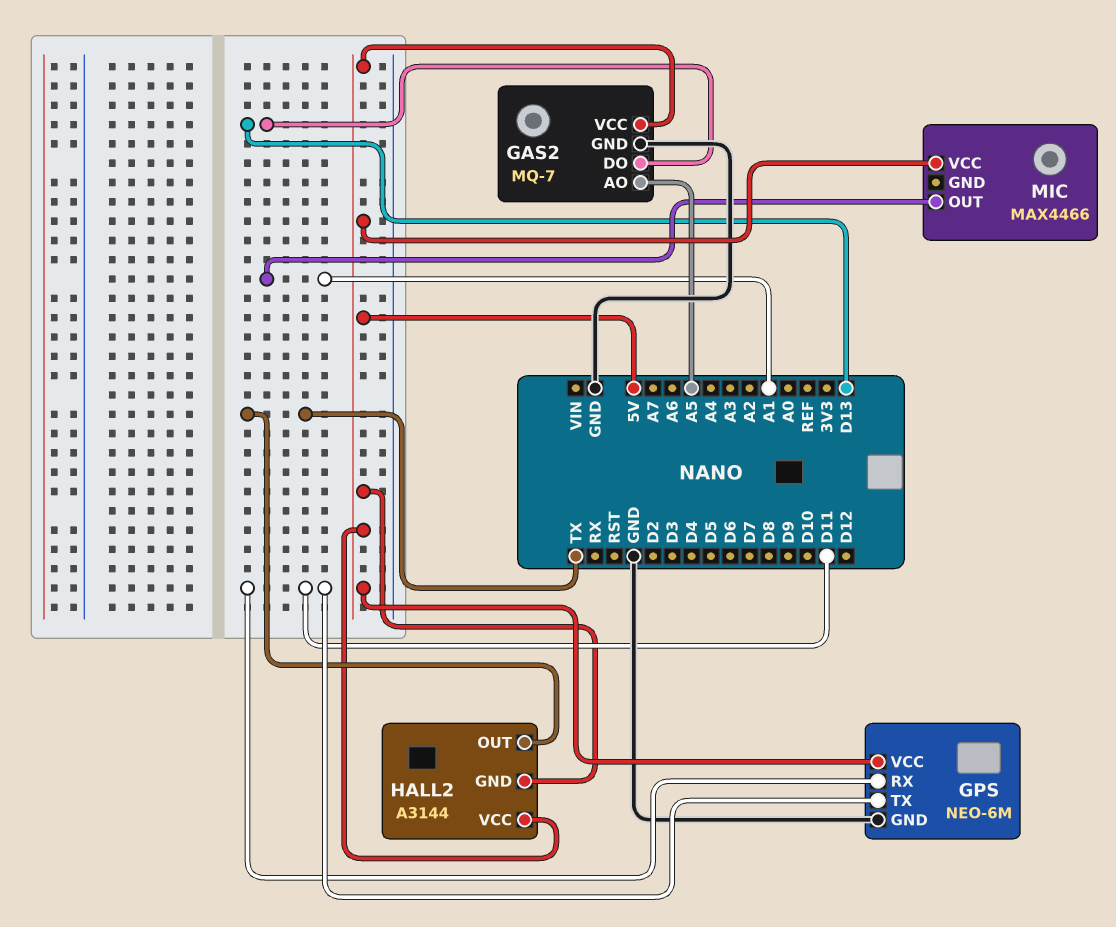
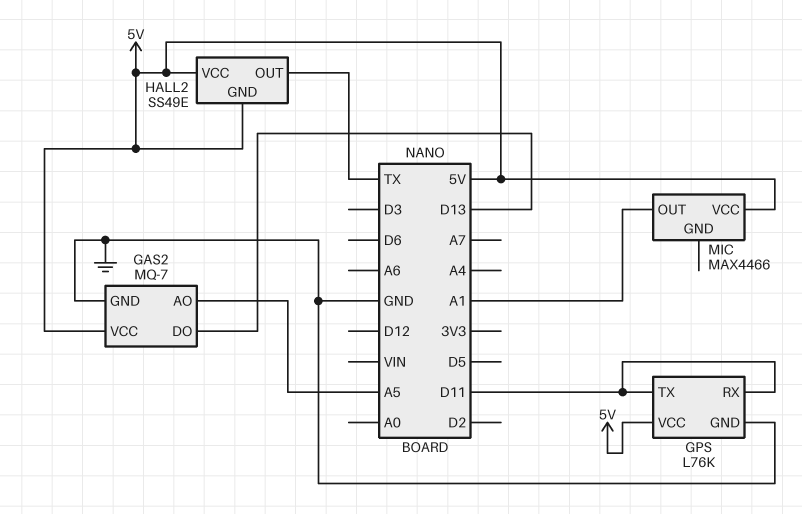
GPS: NEO-6M -> L76K
HALL2: A3144 -> SS49E

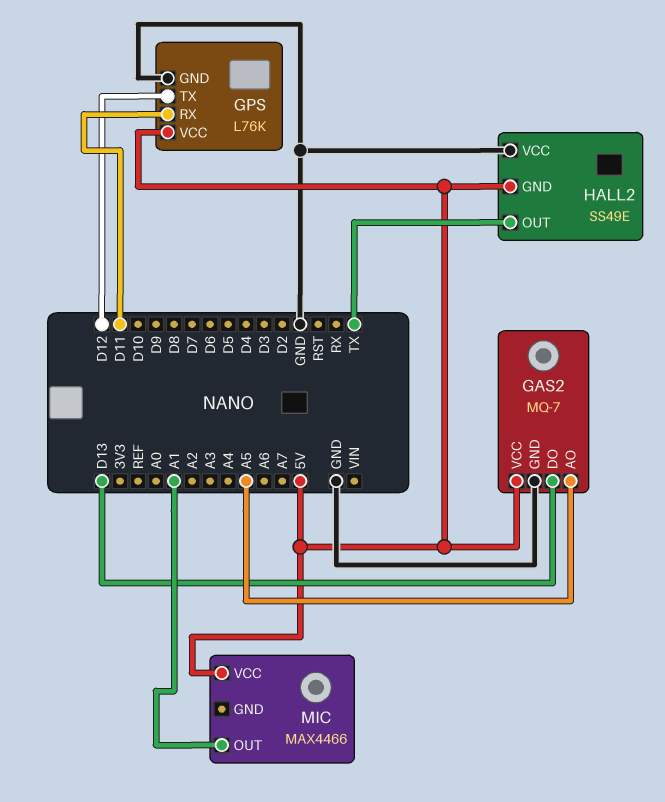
GPS pin TX: D11 -> D12
HALL2 pin VCC: 5V -> GND

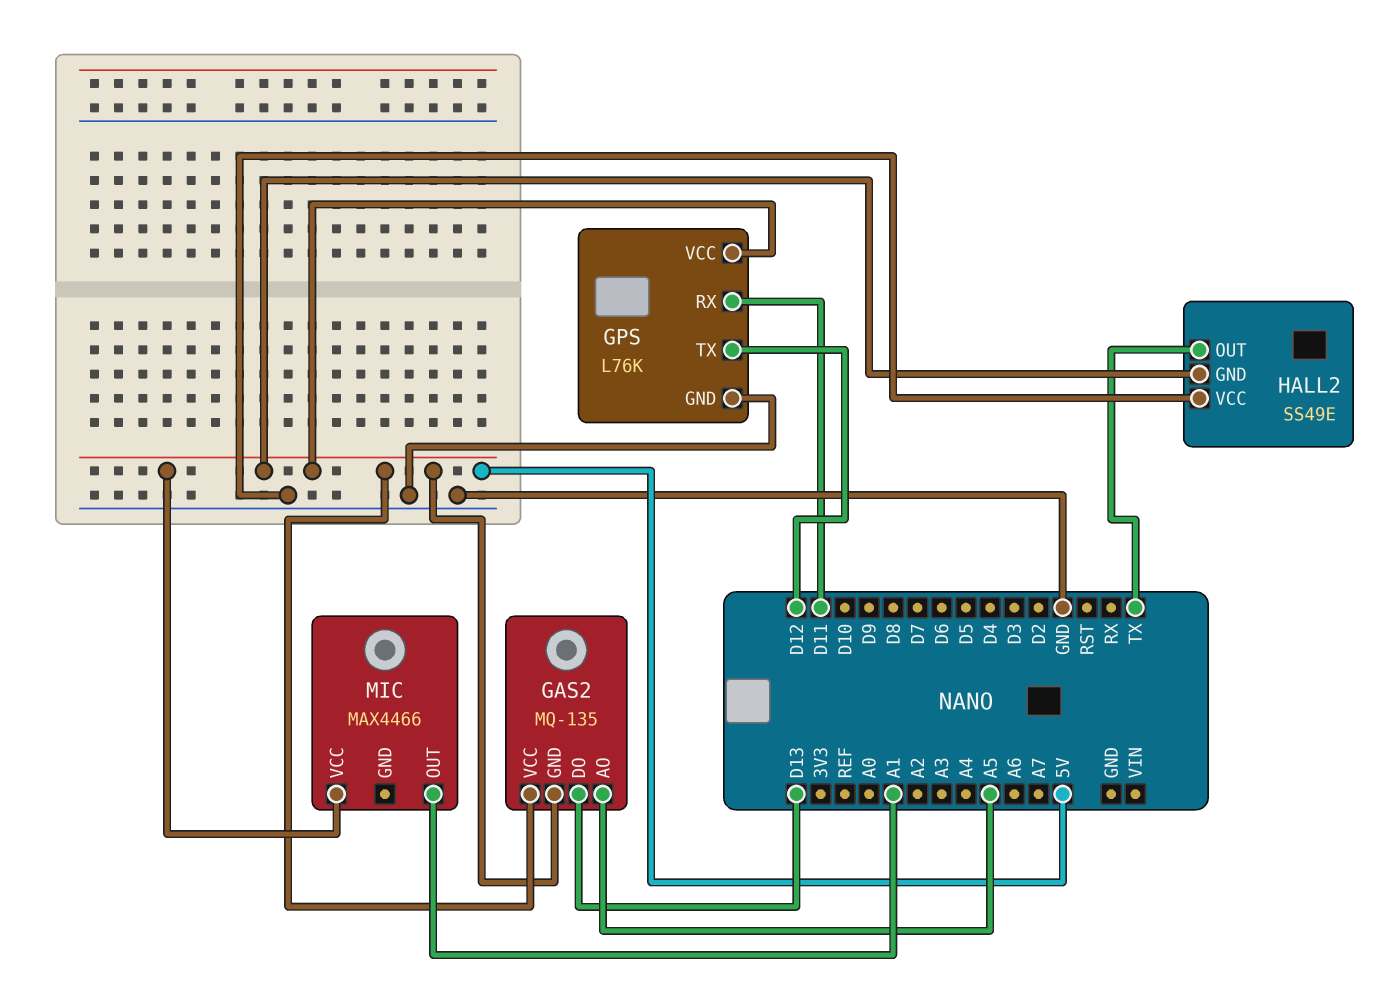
GAS2: MQ-7 -> MQ-135
GAS2 pin GND: GND -> 5V

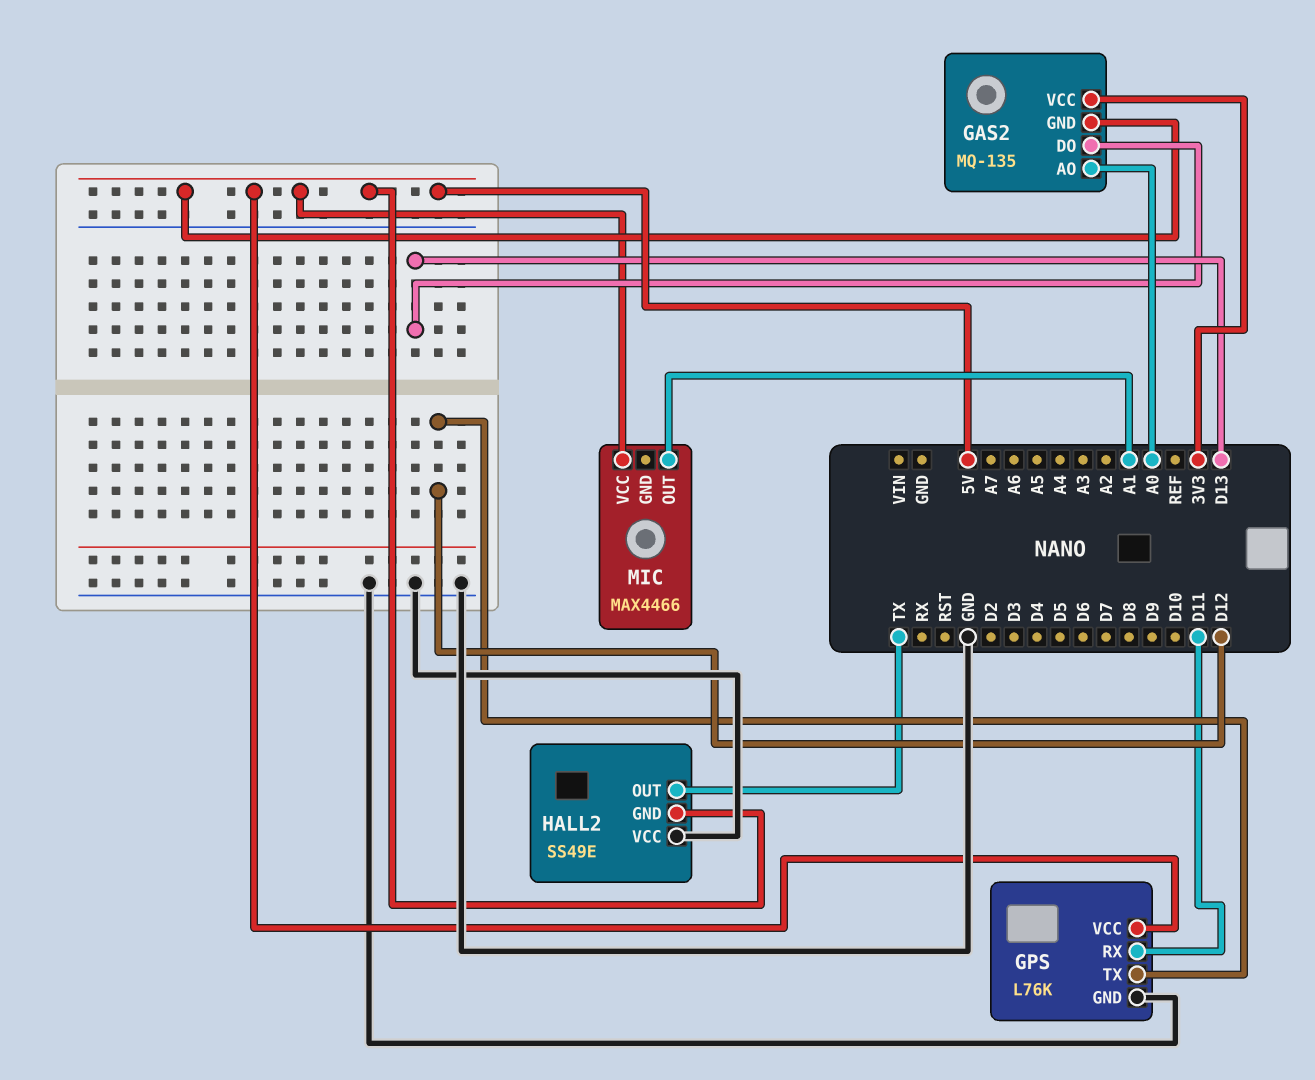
GAS2 pin AO: A5 -> A0
GAS2 pin VCC: 5V -> 3V3

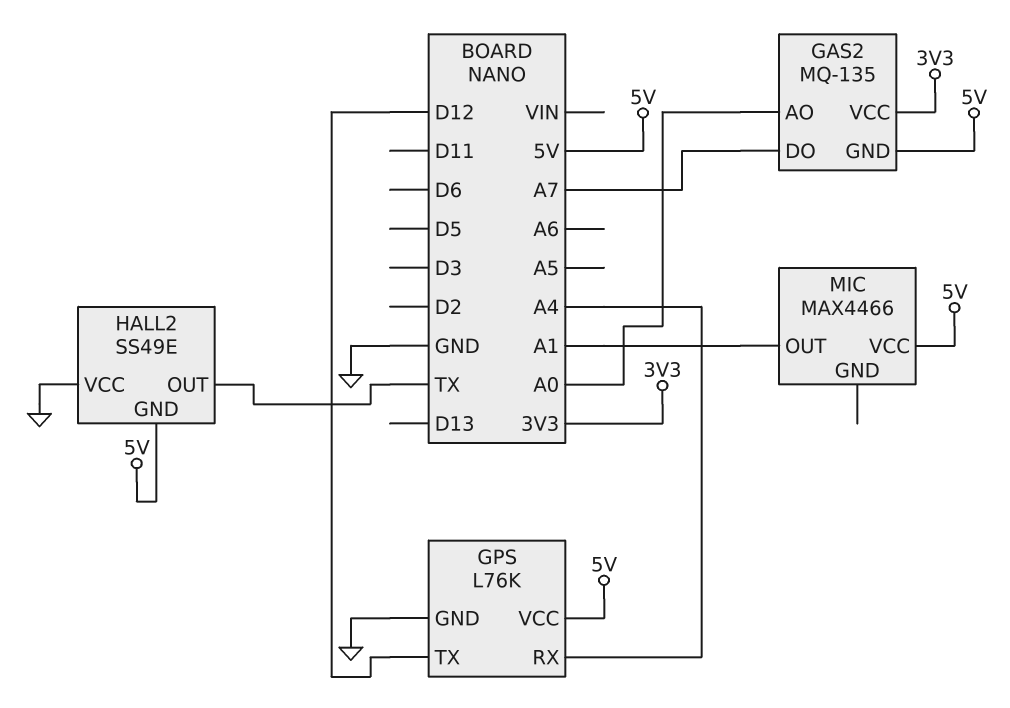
GAS2 pin DO: D13 -> A7
GPS pin RX: D11 -> A4

